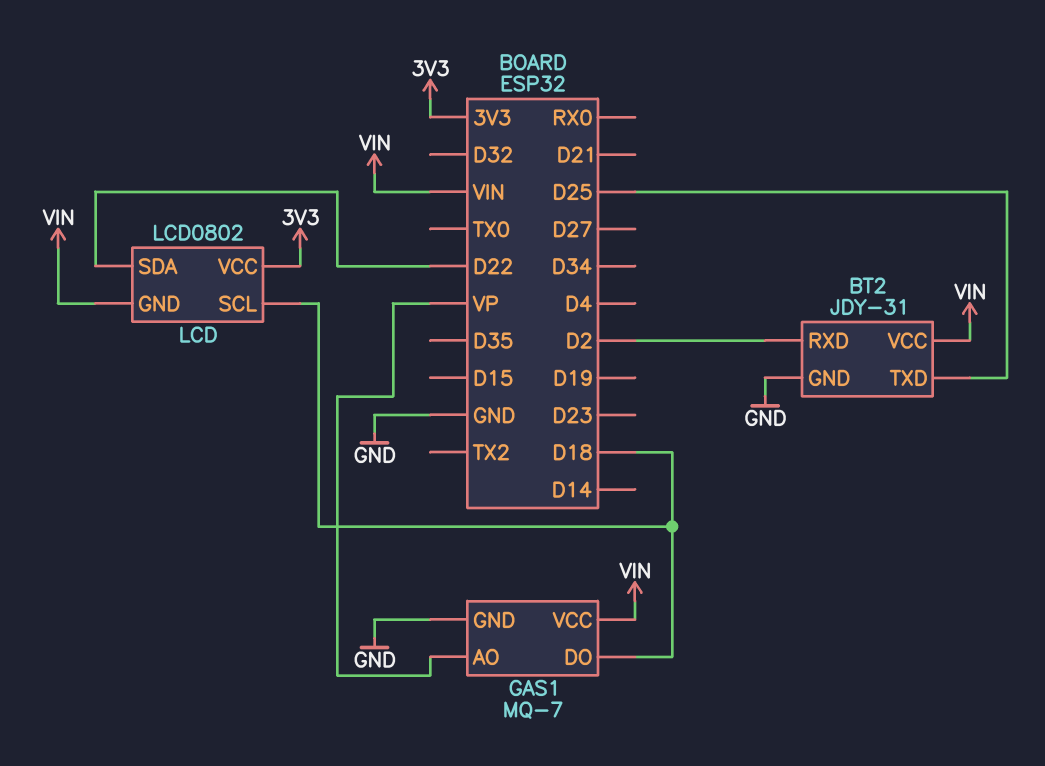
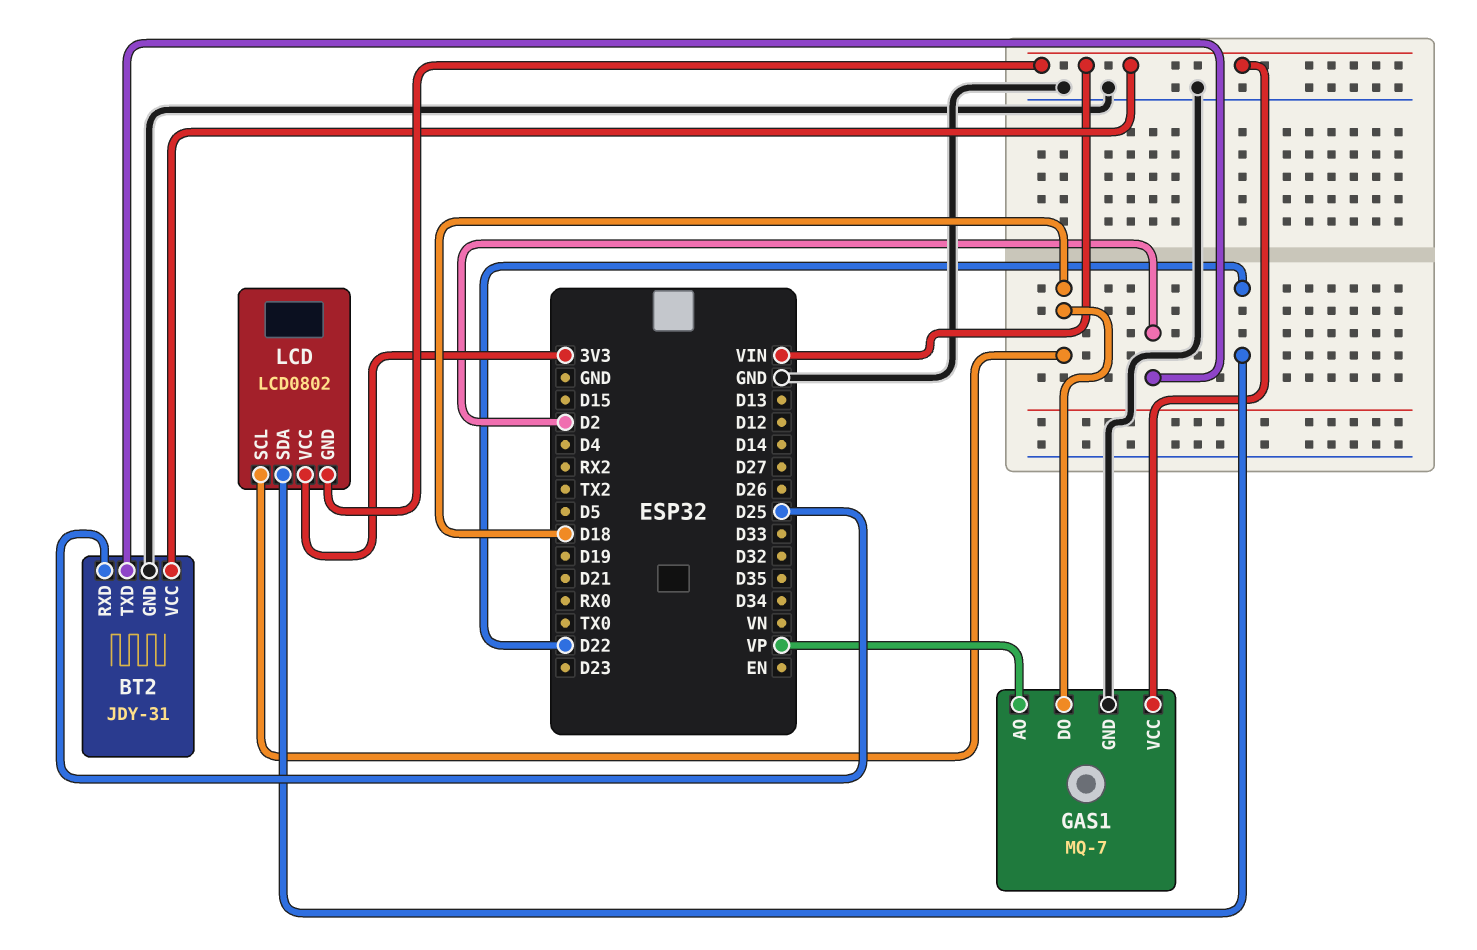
BT2 pin RXD: D2 -> D25
BT2 pin TXD: D25 -> D2

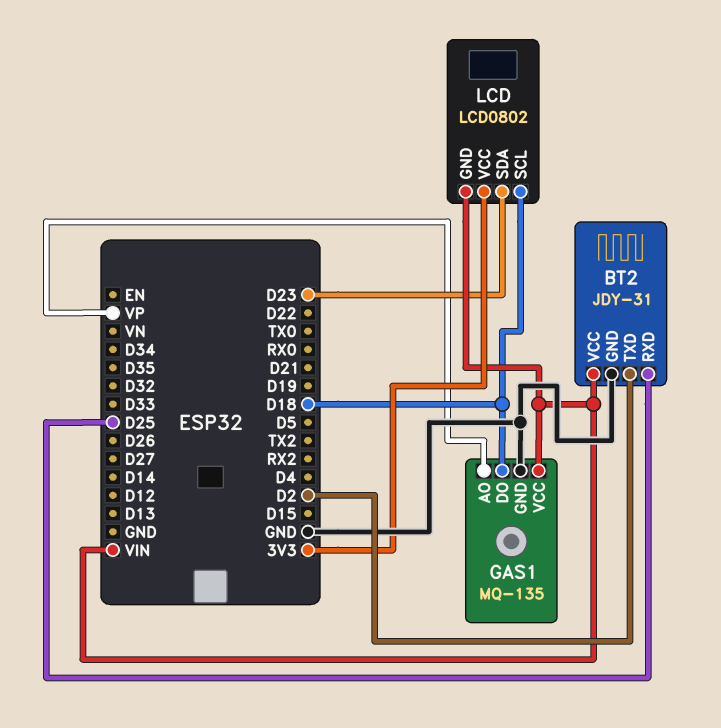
GAS1: MQ-7 -> MQ-135
LCD pin SDA: D22 -> D23

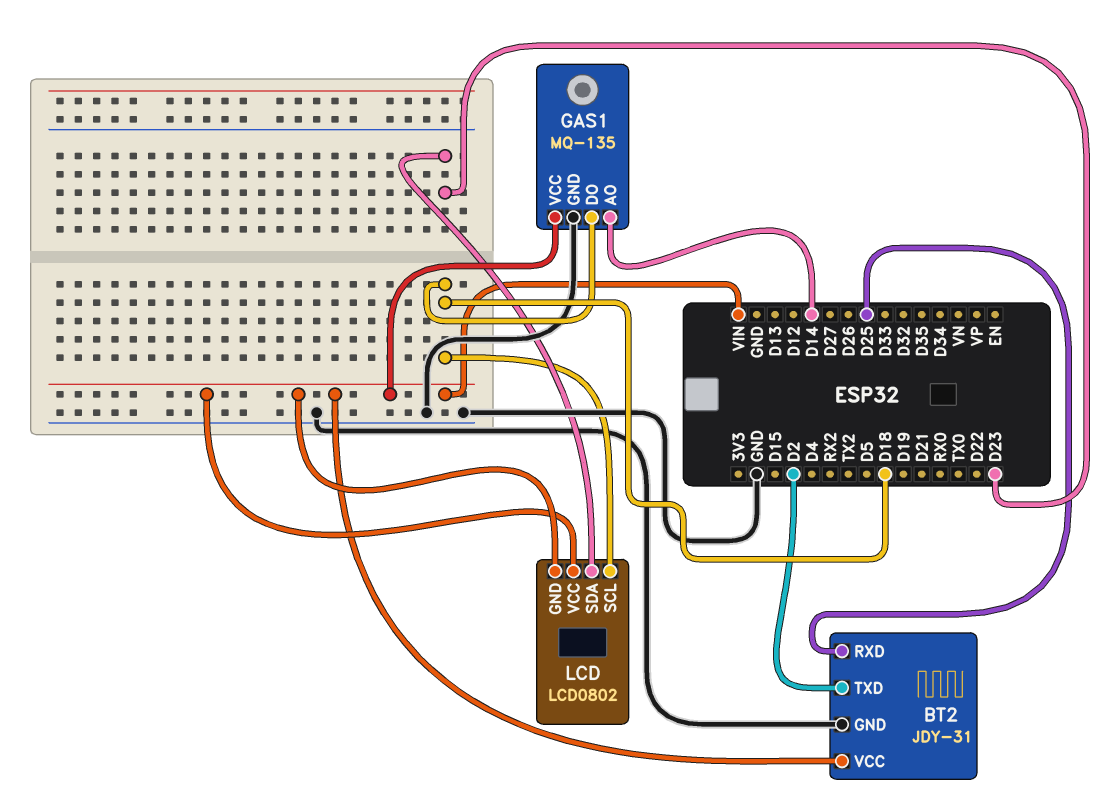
GAS1 pin AO: VP -> D14
LCD pin VCC: 3V3 -> VIN

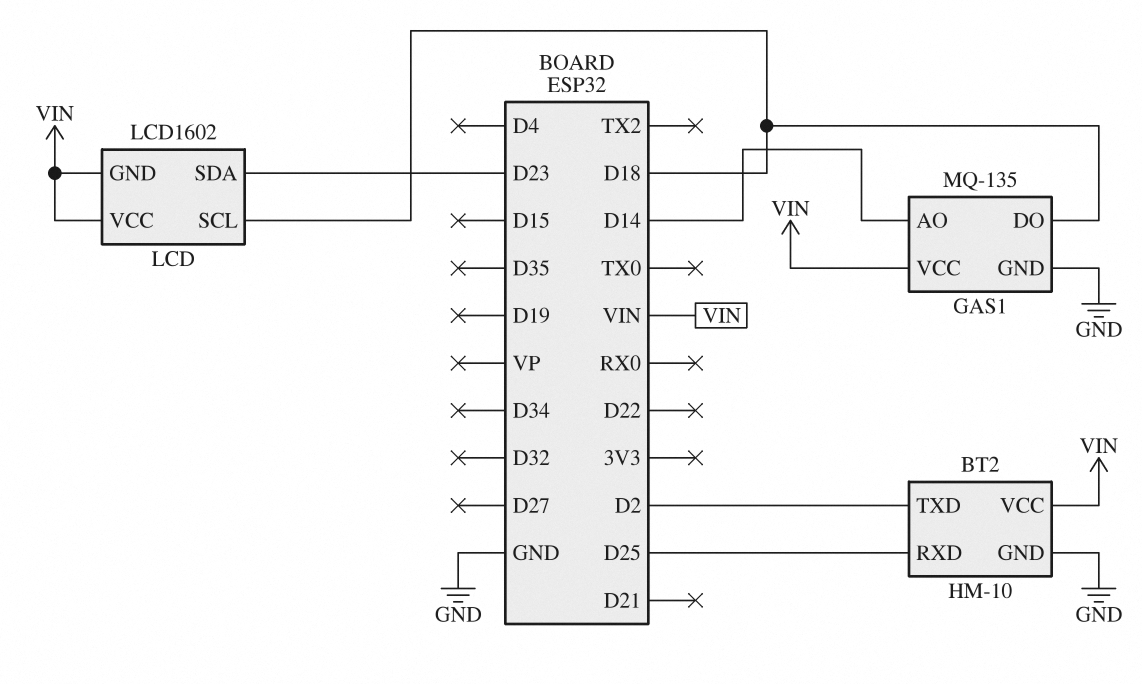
BT2: JDY-31 -> HM-10
LCD: LCD0802 -> LCD1602

